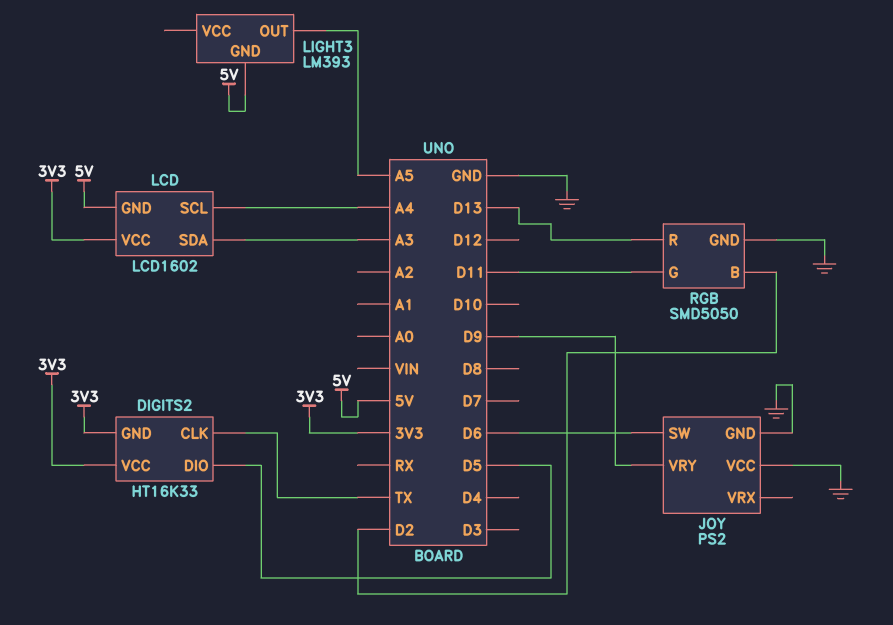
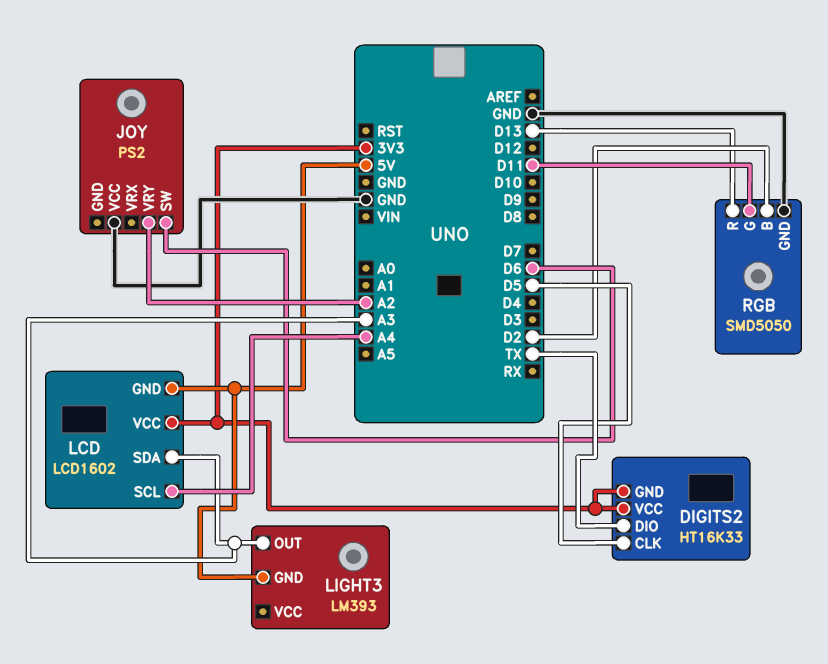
DIGITS2 pin CLK: TX -> D5
DIGITS2 pin DIO: D5 -> TX
JOY pin GND: GND -> none
JOY pin VRY: D9 -> A2
LIGHT3 pin OUT: A5 -> A3

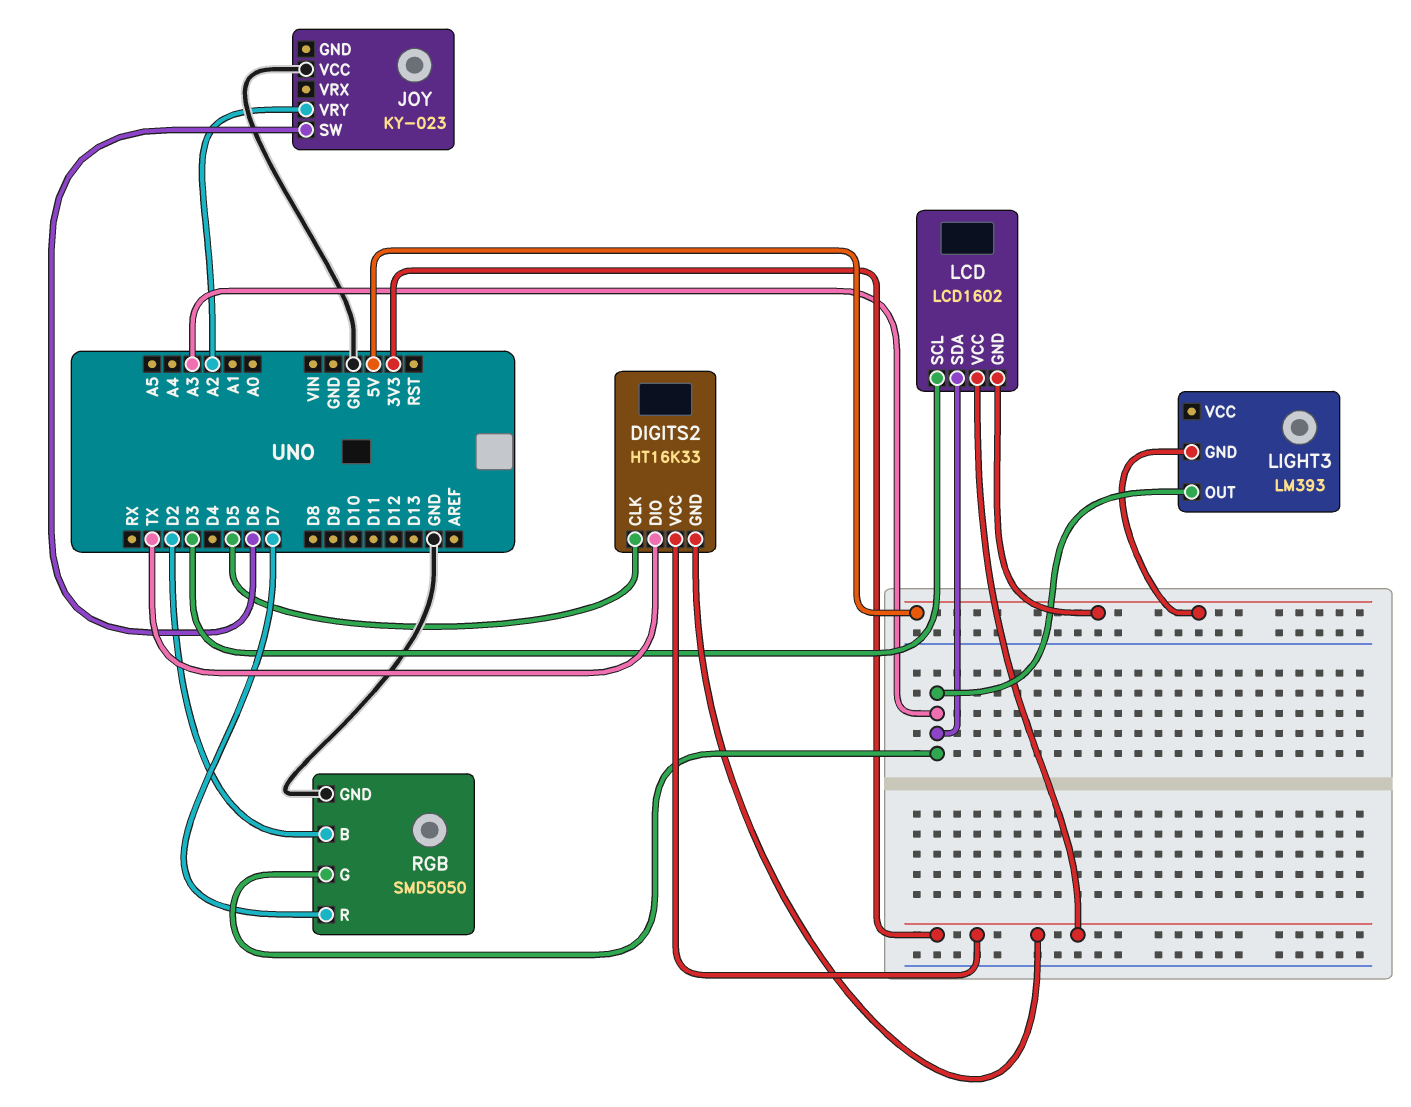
JOY: PS2 -> KY-023
LCD pin SCL: A4 -> D3
RGB pin G: D11 -> A3
RGB pin R: D13 -> D7

